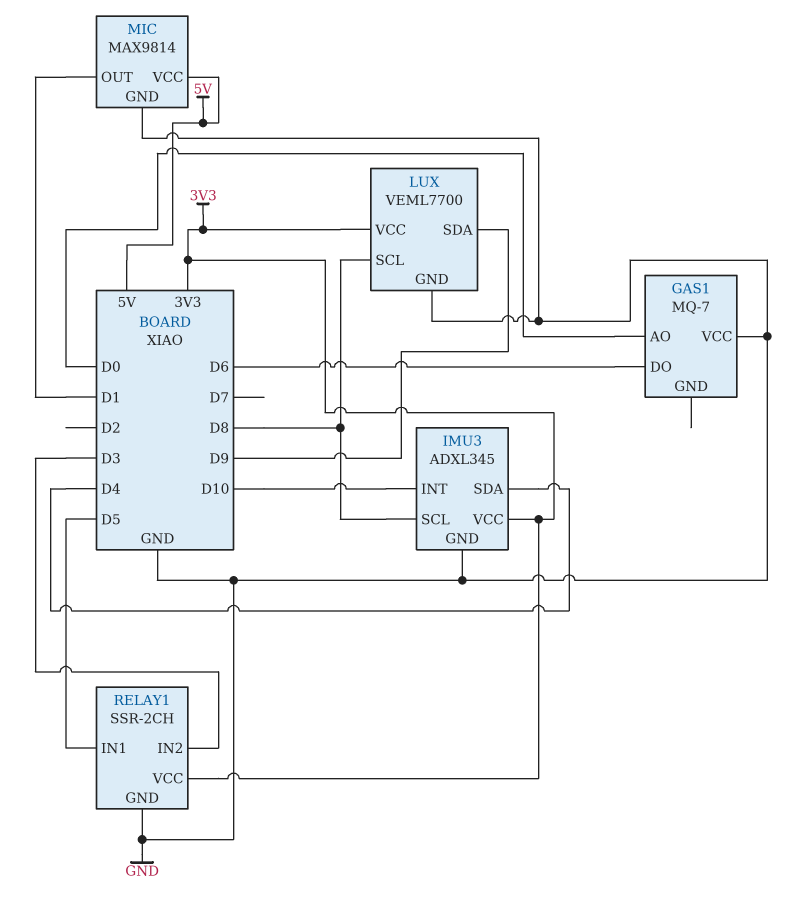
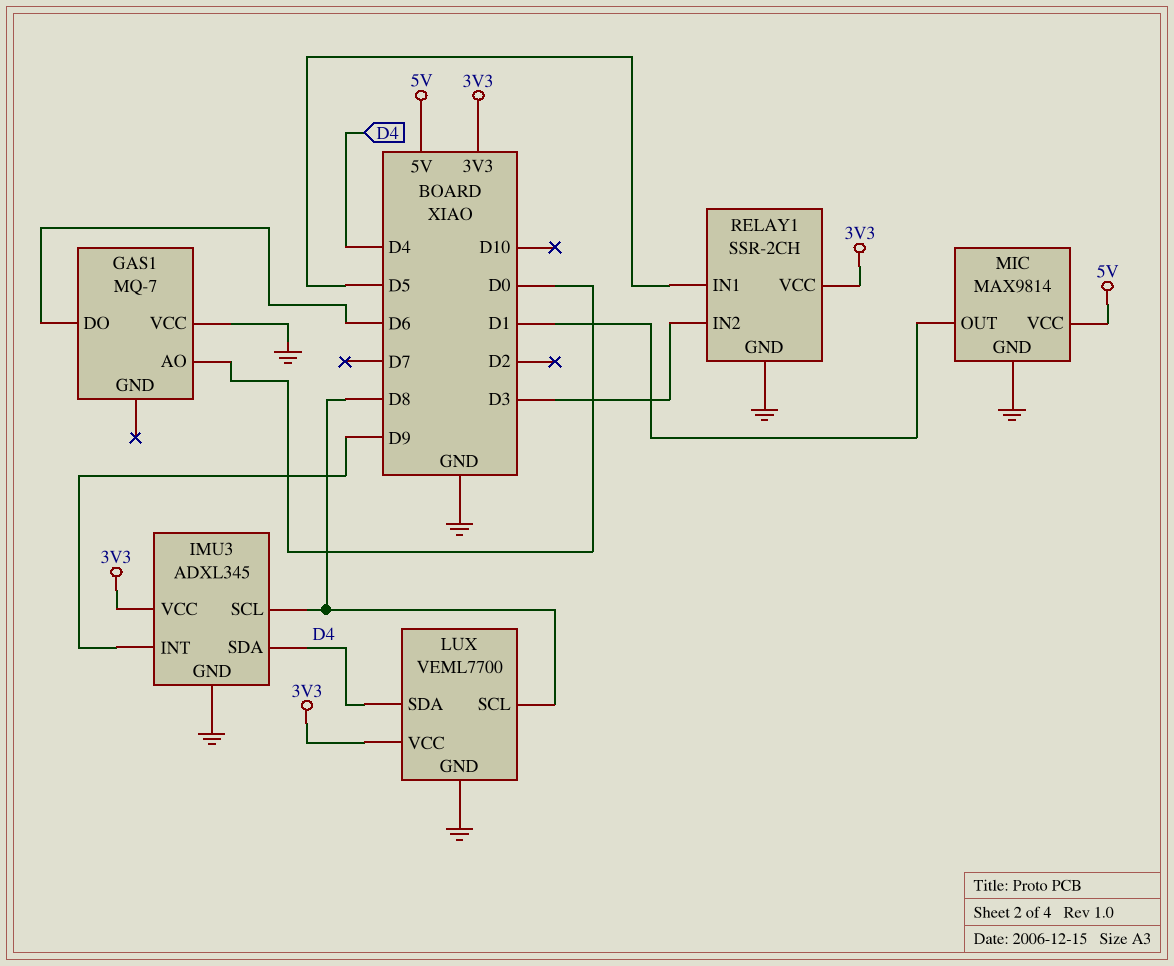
IMU3 pin INT: D10 -> D9
LUX pin SDA: D9 -> D4

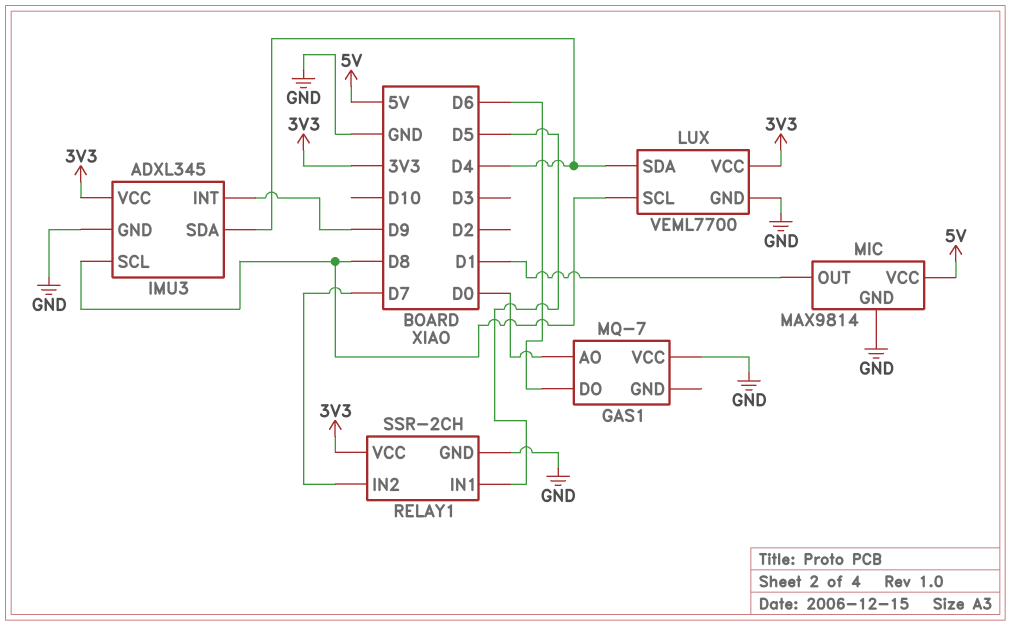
RELAY1 pin IN2: D3 -> D7

